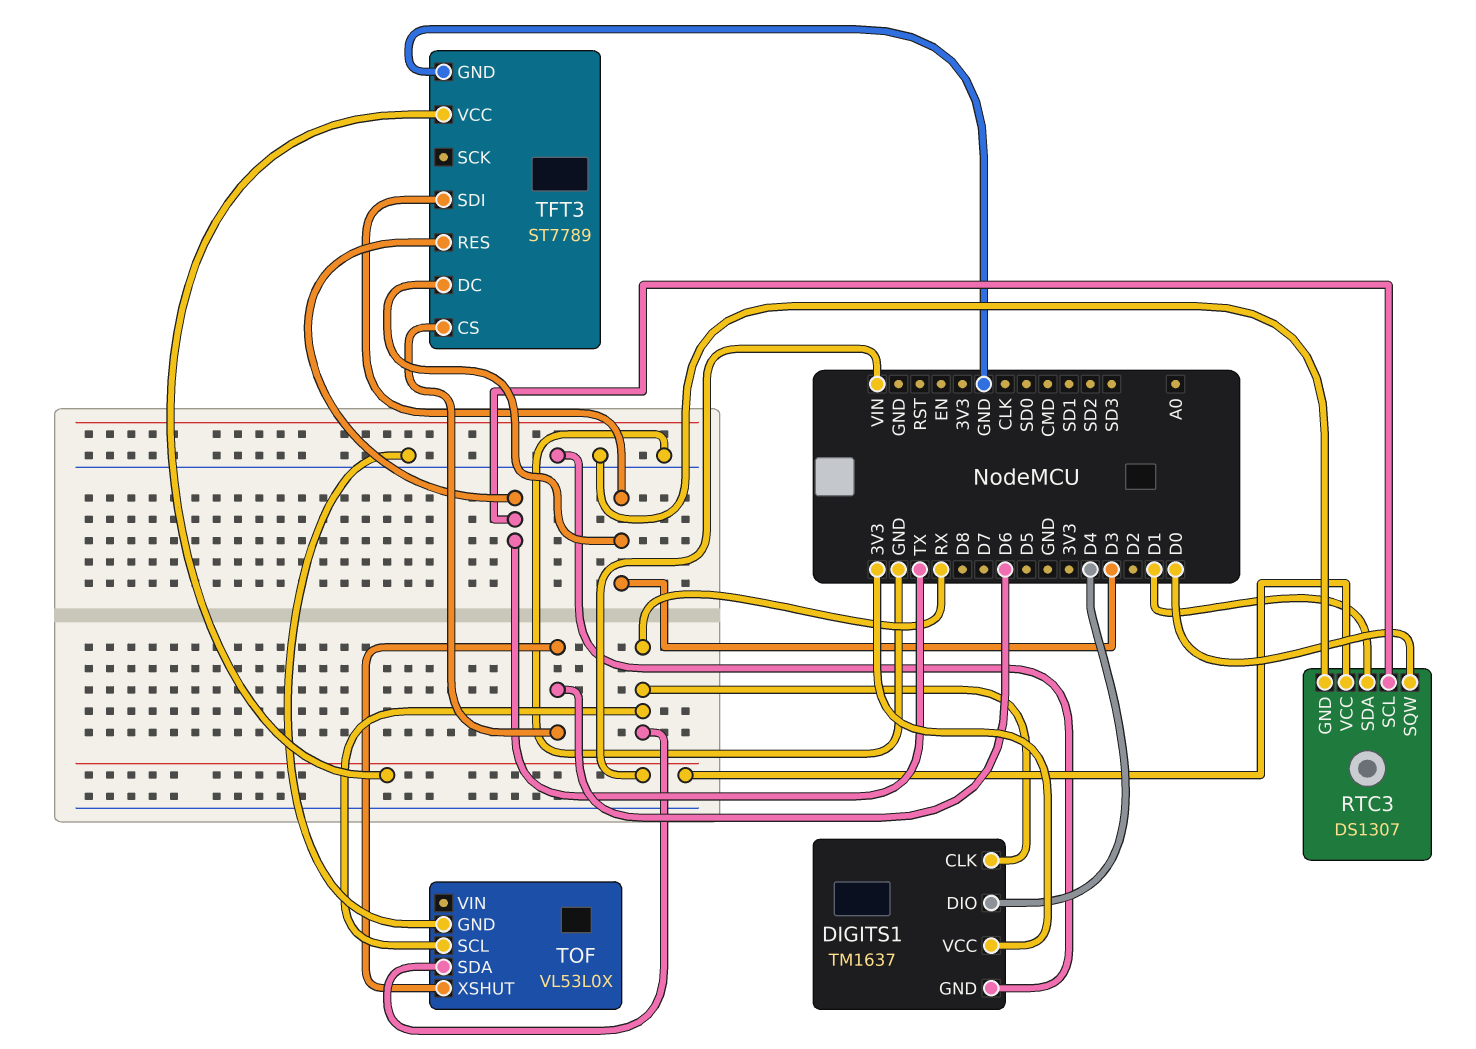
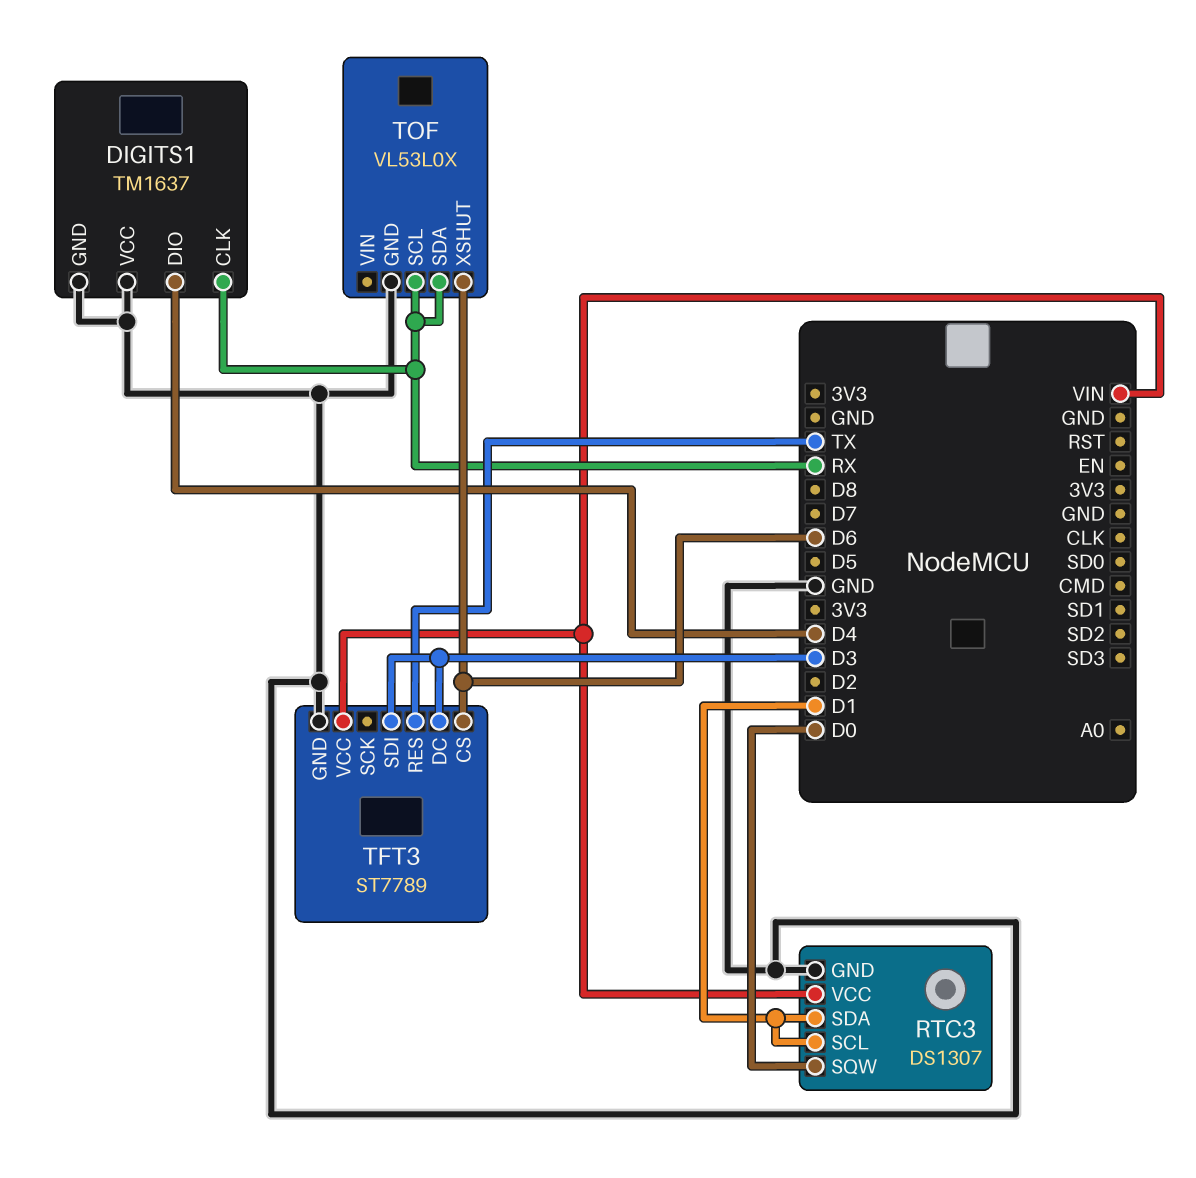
DIGITS1 pin VCC: 3V3 -> GND
RTC3 pin SCL: TX -> D1

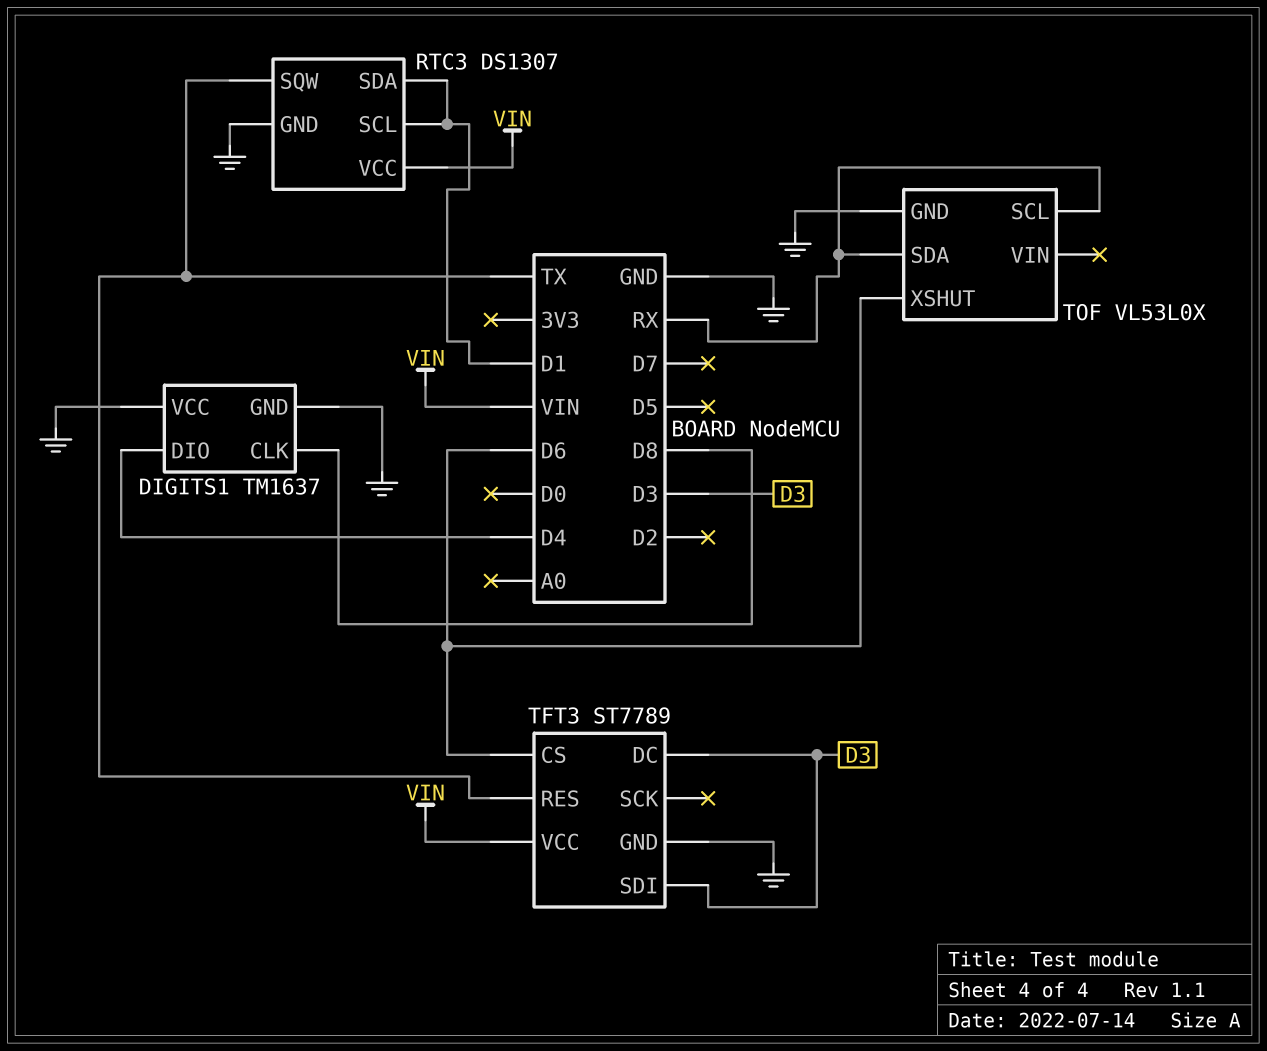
DIGITS1 pin CLK: RX -> D8
RTC3 pin SQW: D0 -> TX

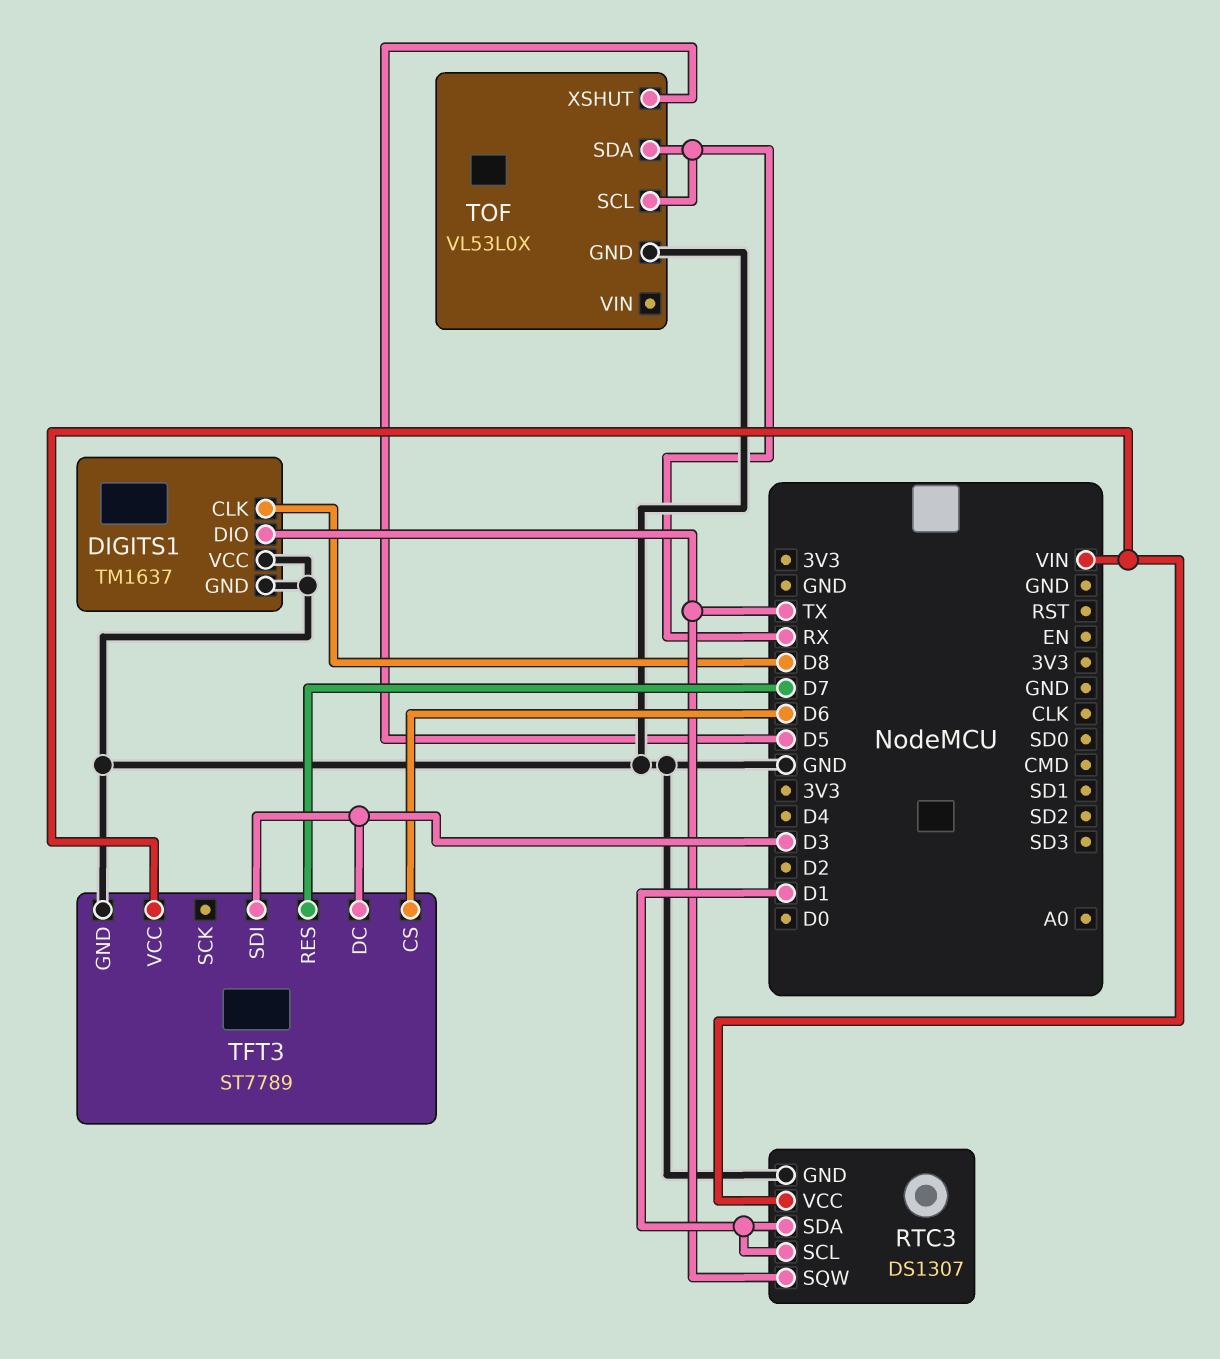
DIGITS1 pin DIO: D4 -> TX
TFT3 pin RES: TX -> D7
TOF pin XSHUT: D6 -> D5

